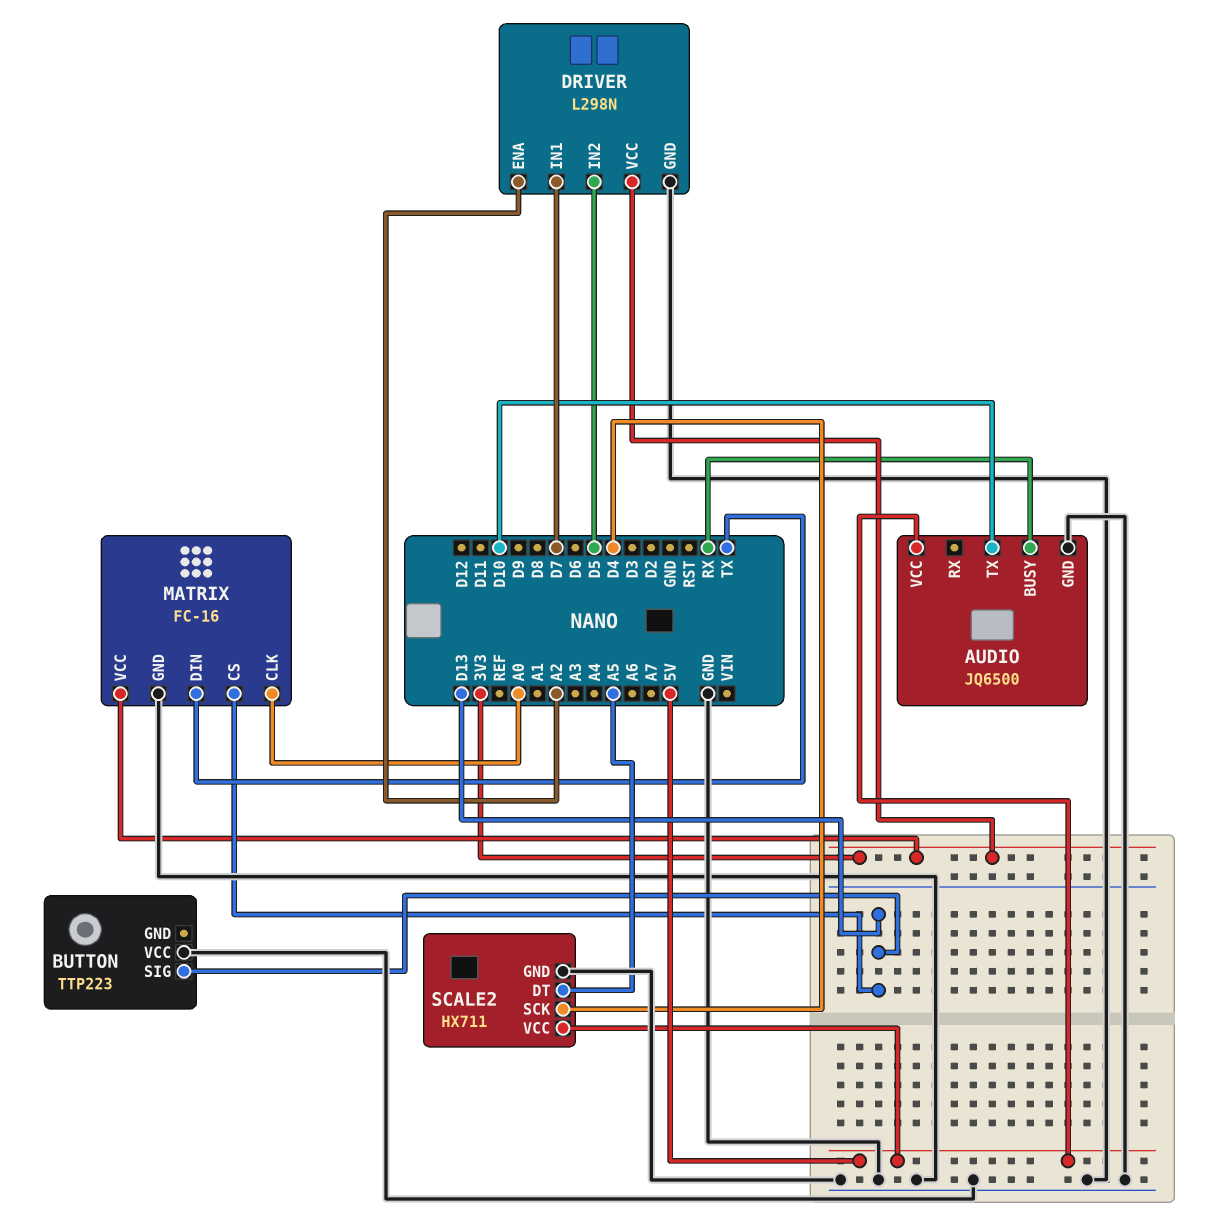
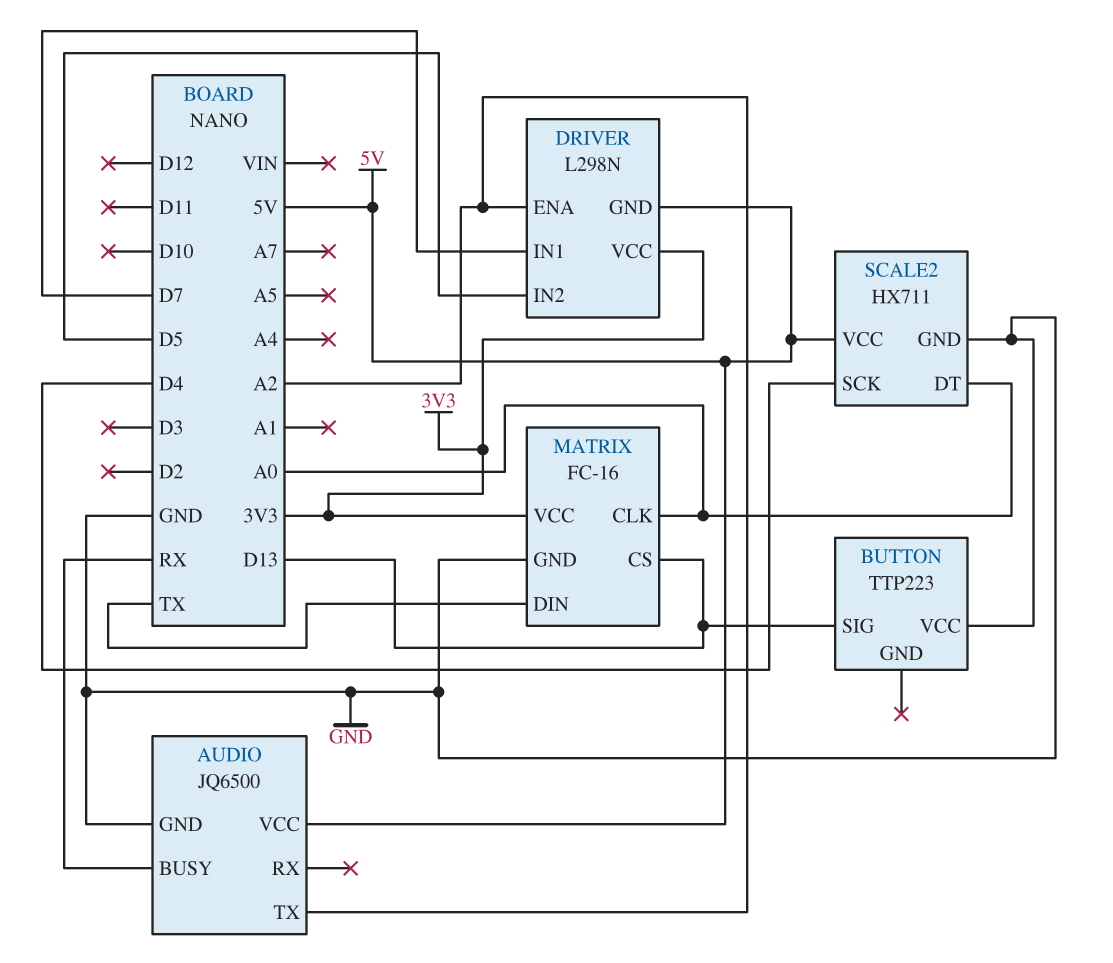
AUDIO pin TX: D10 -> A2
DRIVER pin GND: GND -> 5V
SCALE2 pin DT: A5 -> A0

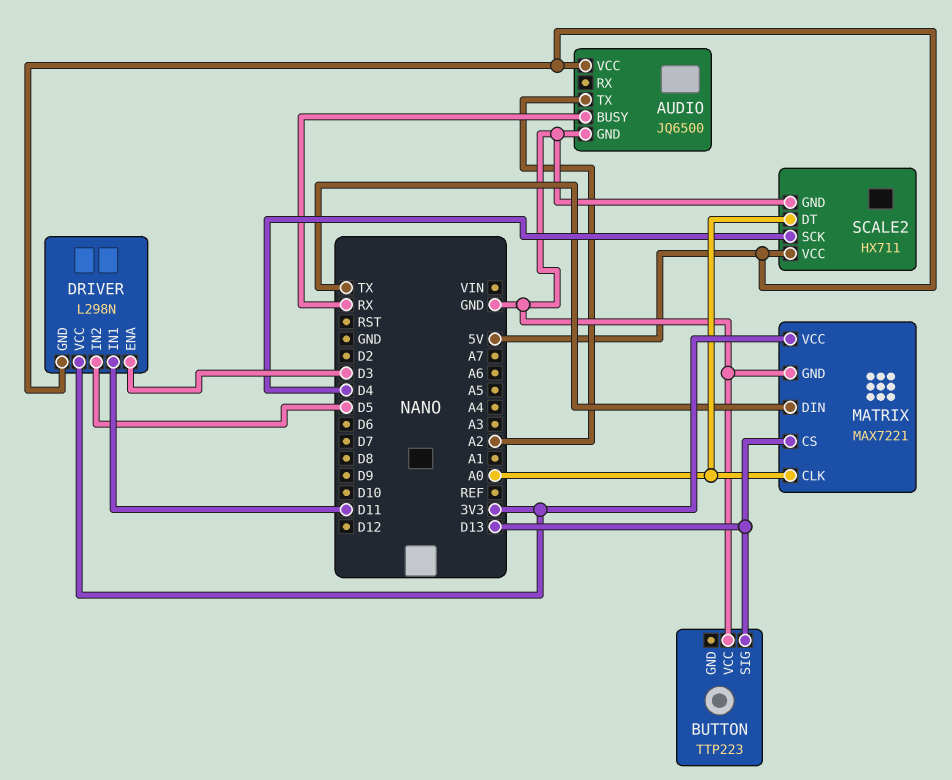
DRIVER pin ENA: A2 -> D3
DRIVER pin IN1: D7 -> D11
MATRIX: FC-16 -> MAX7221

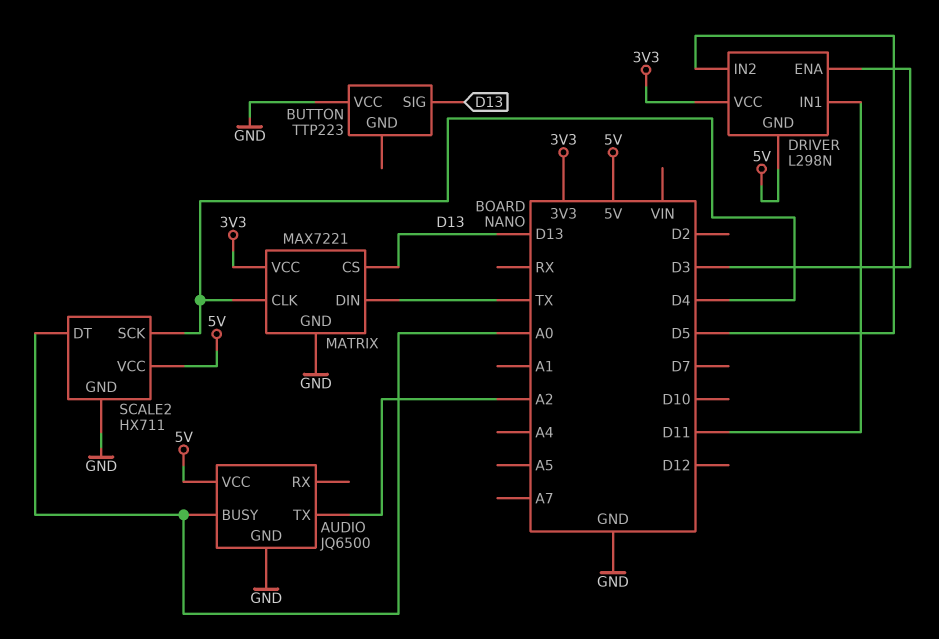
AUDIO pin BUSY: RX -> A0
MATRIX pin CLK: A0 -> D4

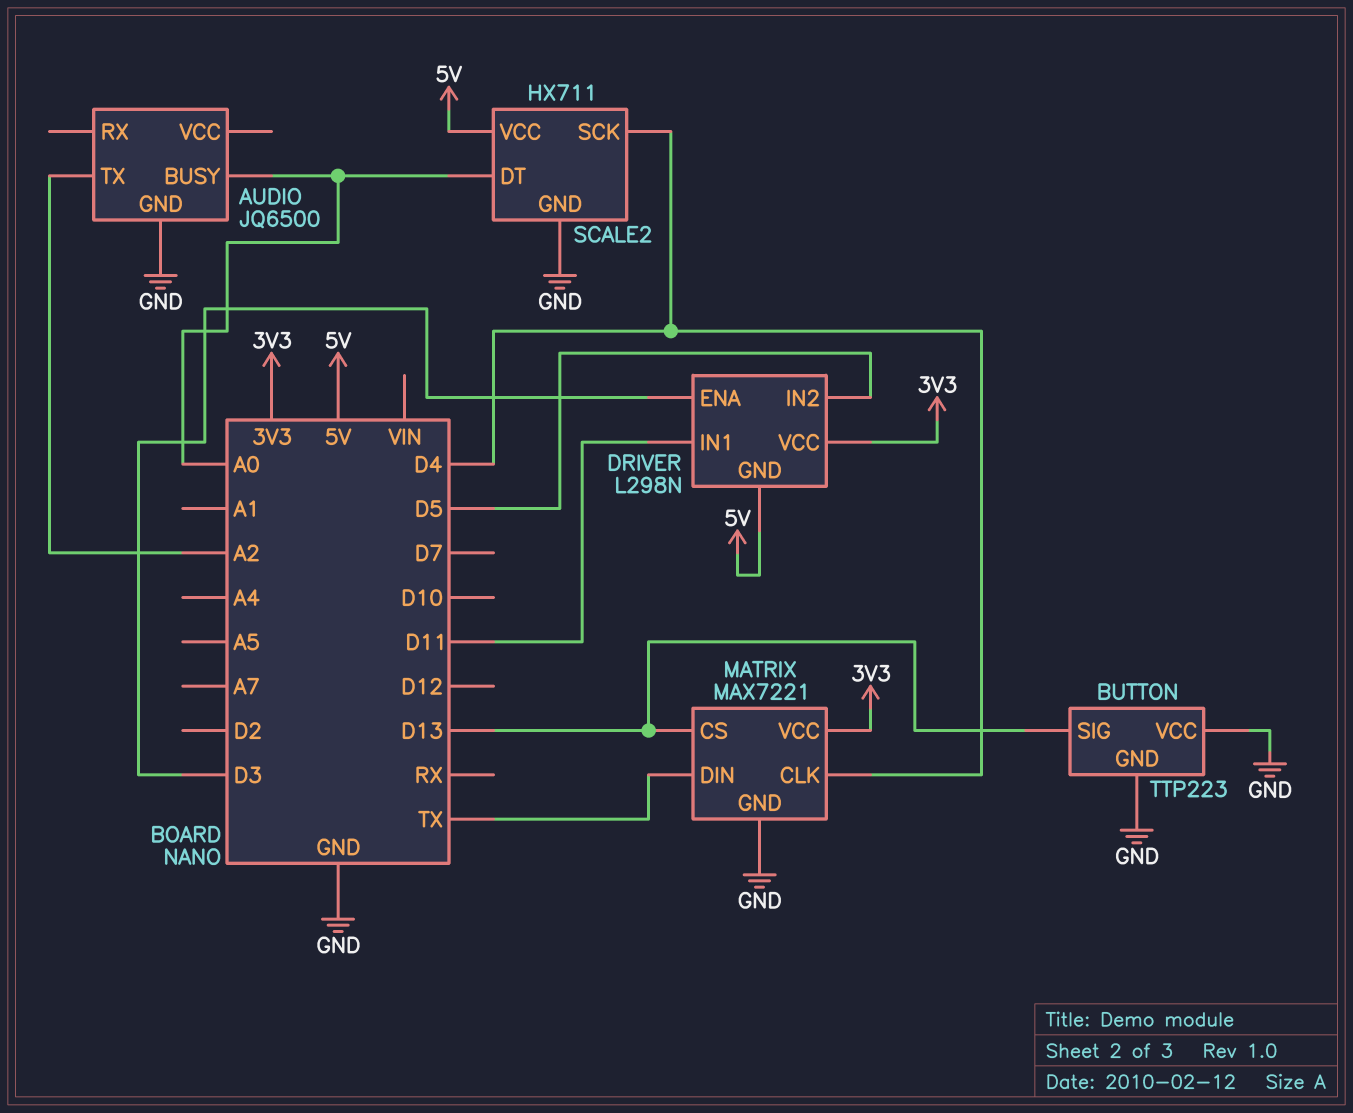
AUDIO pin VCC: 5V -> none
BUTTON pin GND: none -> GND

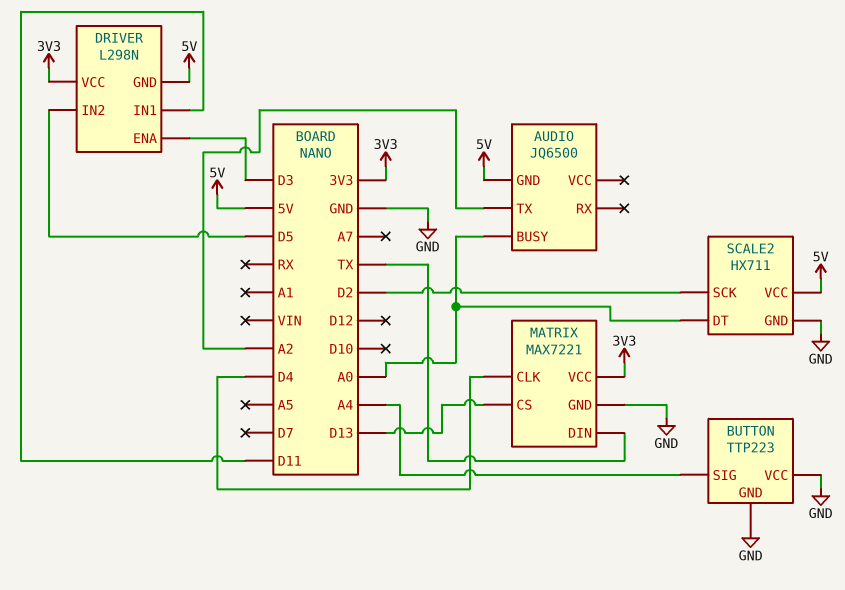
AUDIO pin GND: GND -> 5V
BUTTON pin SIG: D13 -> A4
SCALE2 pin SCK: D4 -> D2

